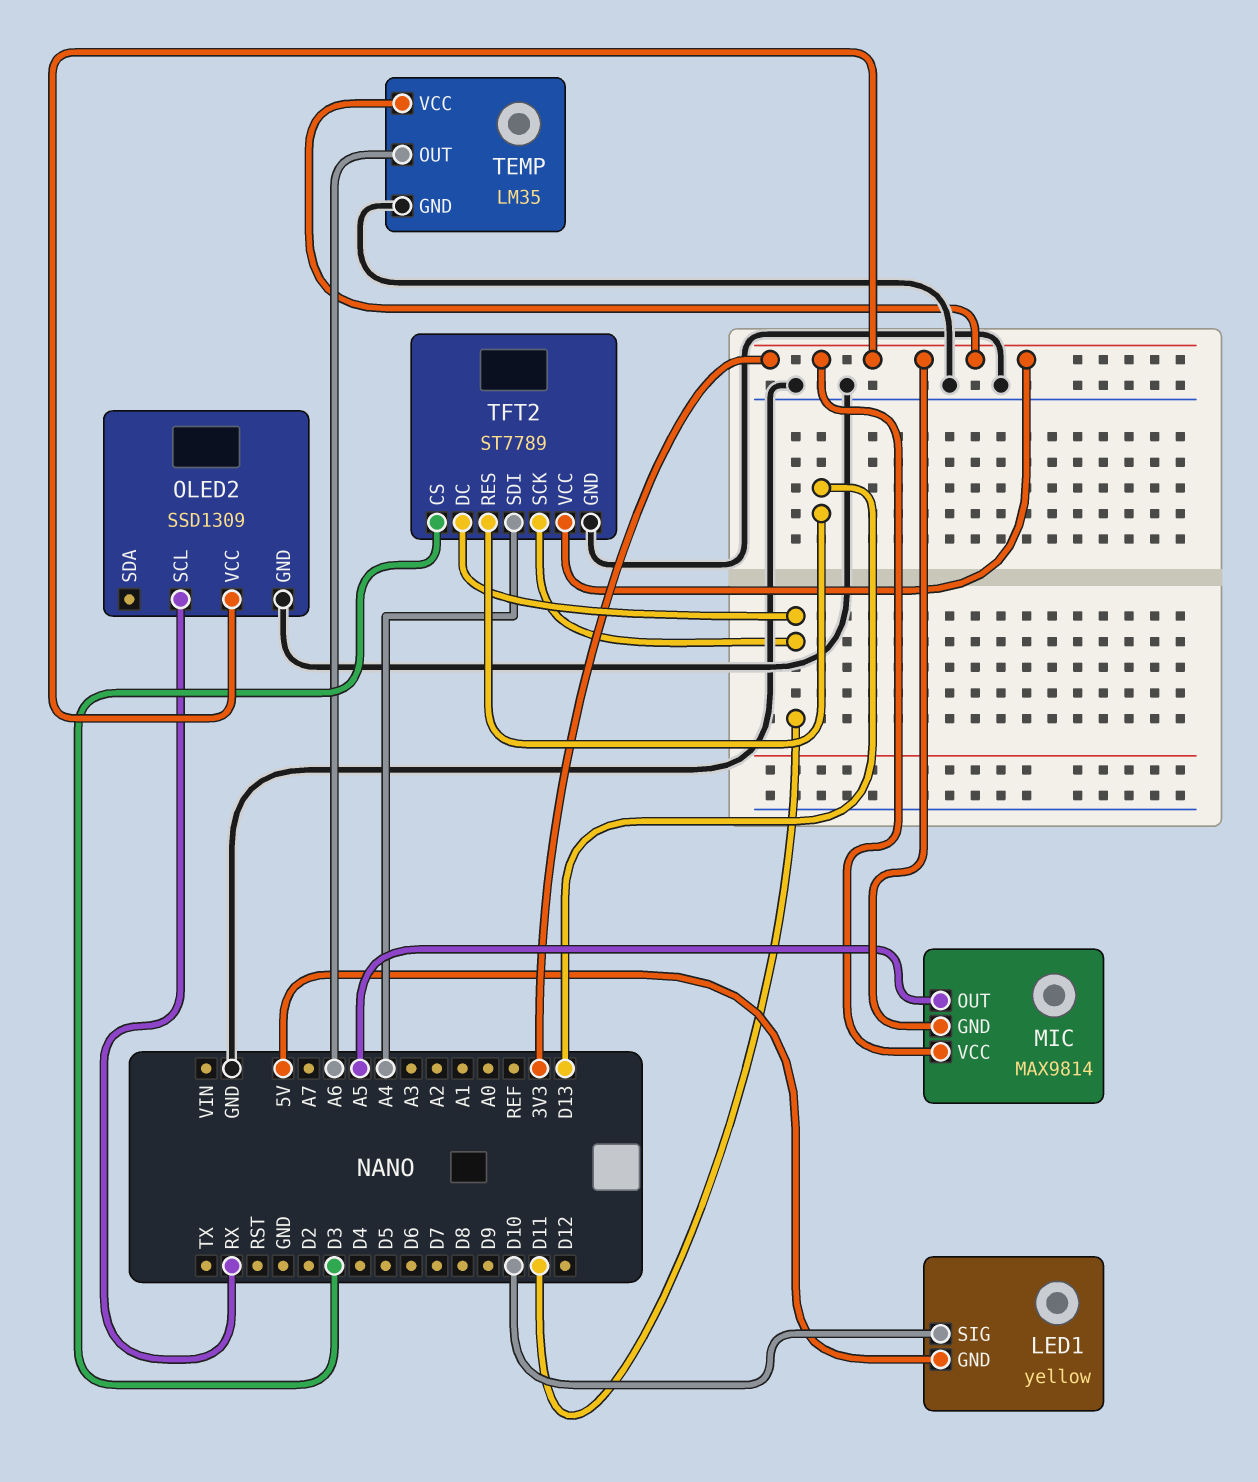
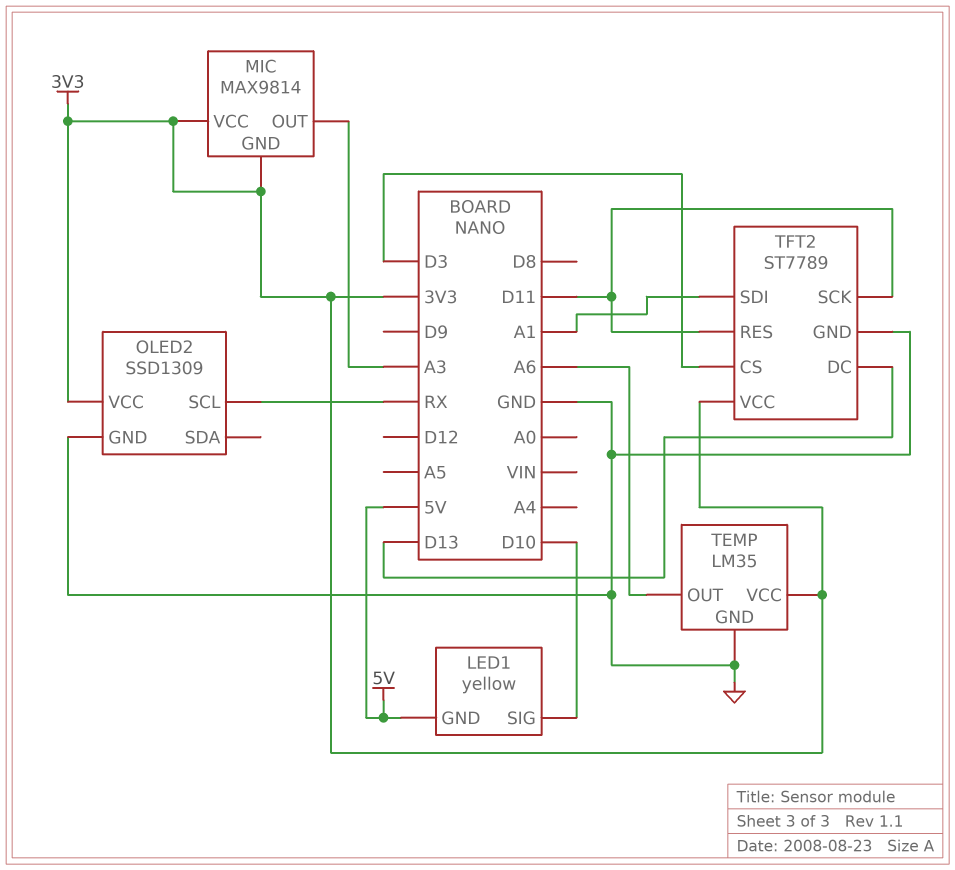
MIC pin OUT: A5 -> A3
TFT2 pin DC: D11 -> D13
TFT2 pin RES: D13 -> D11
TFT2 pin SDI: A4 -> A1

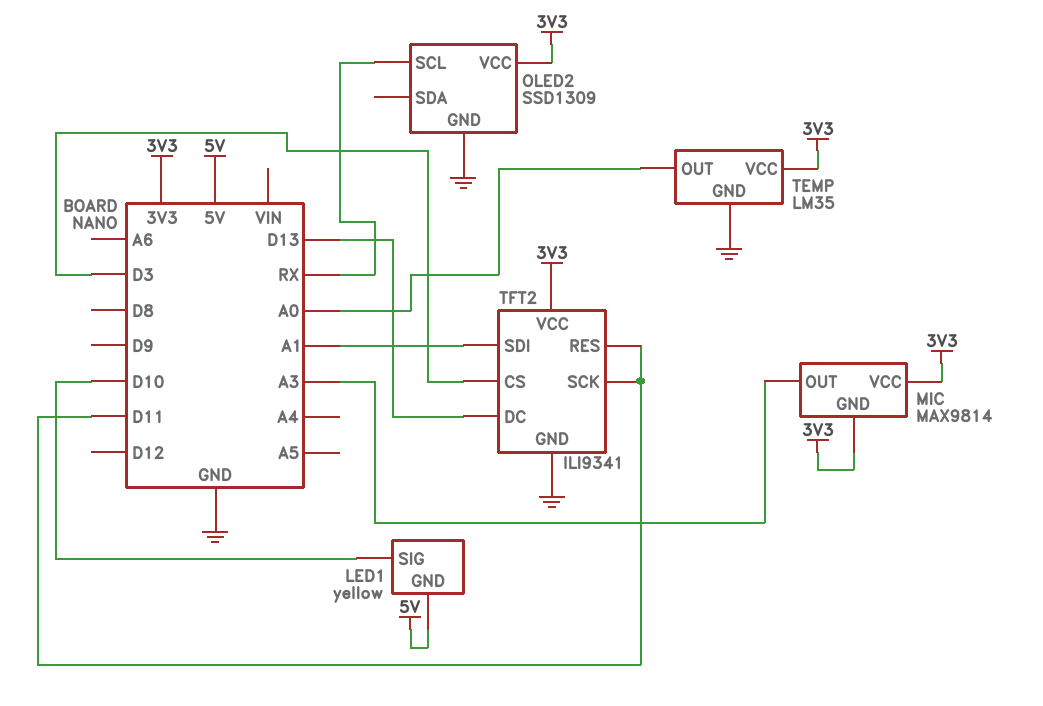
TEMP pin OUT: A6 -> A0
TFT2: ST7789 -> ILI9341

